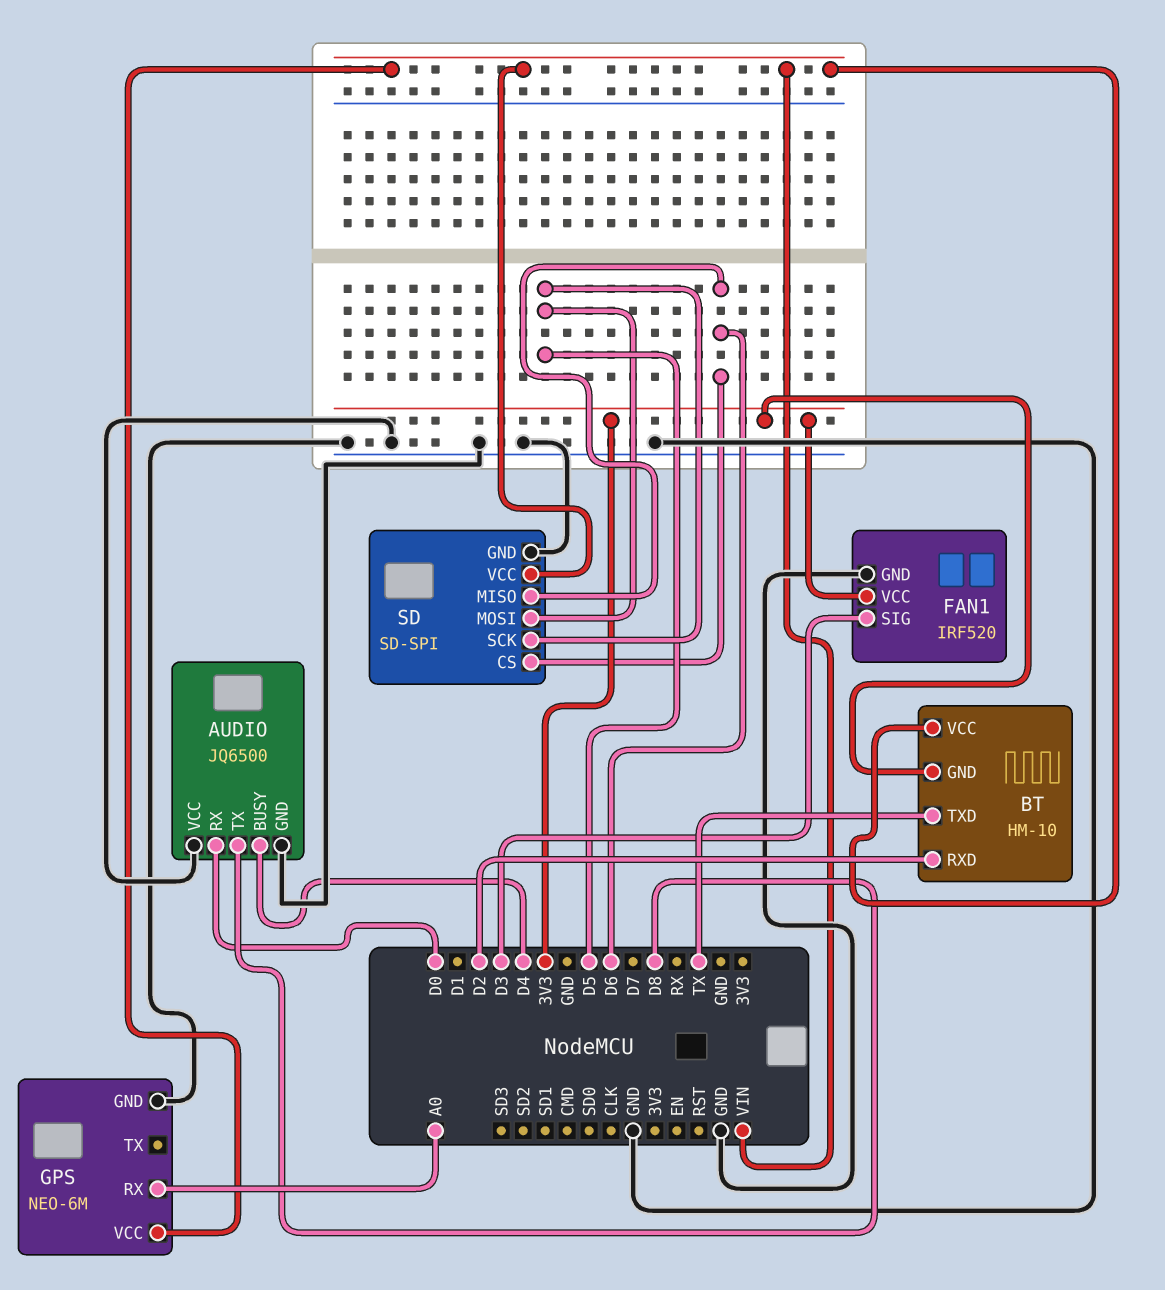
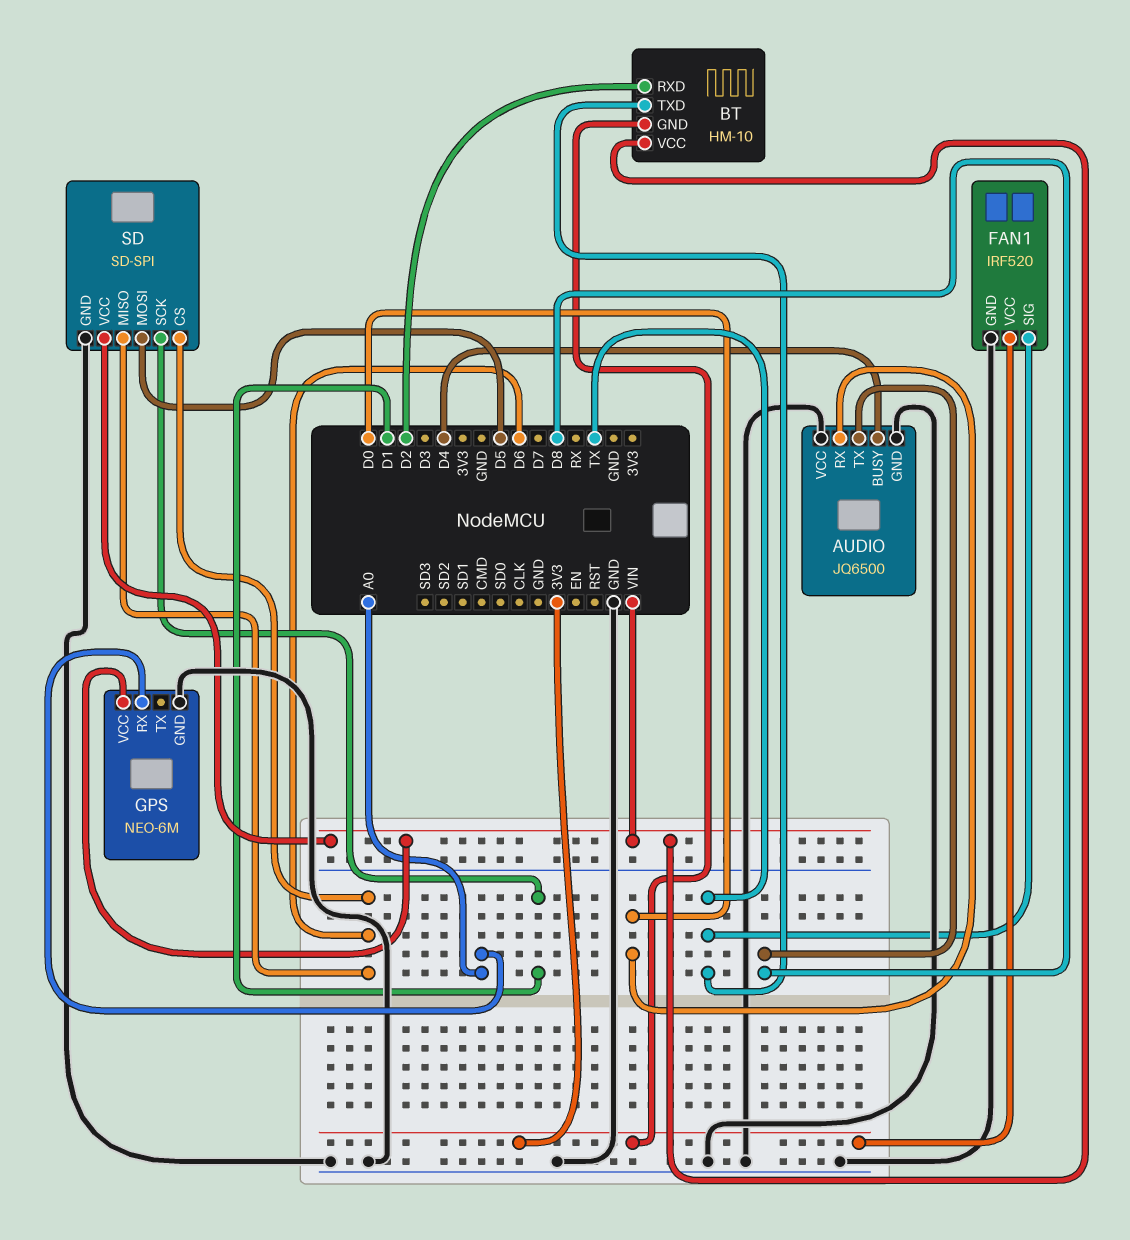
FAN1 pin SIG: D3 -> TX
SD pin SCK: D5 -> D1

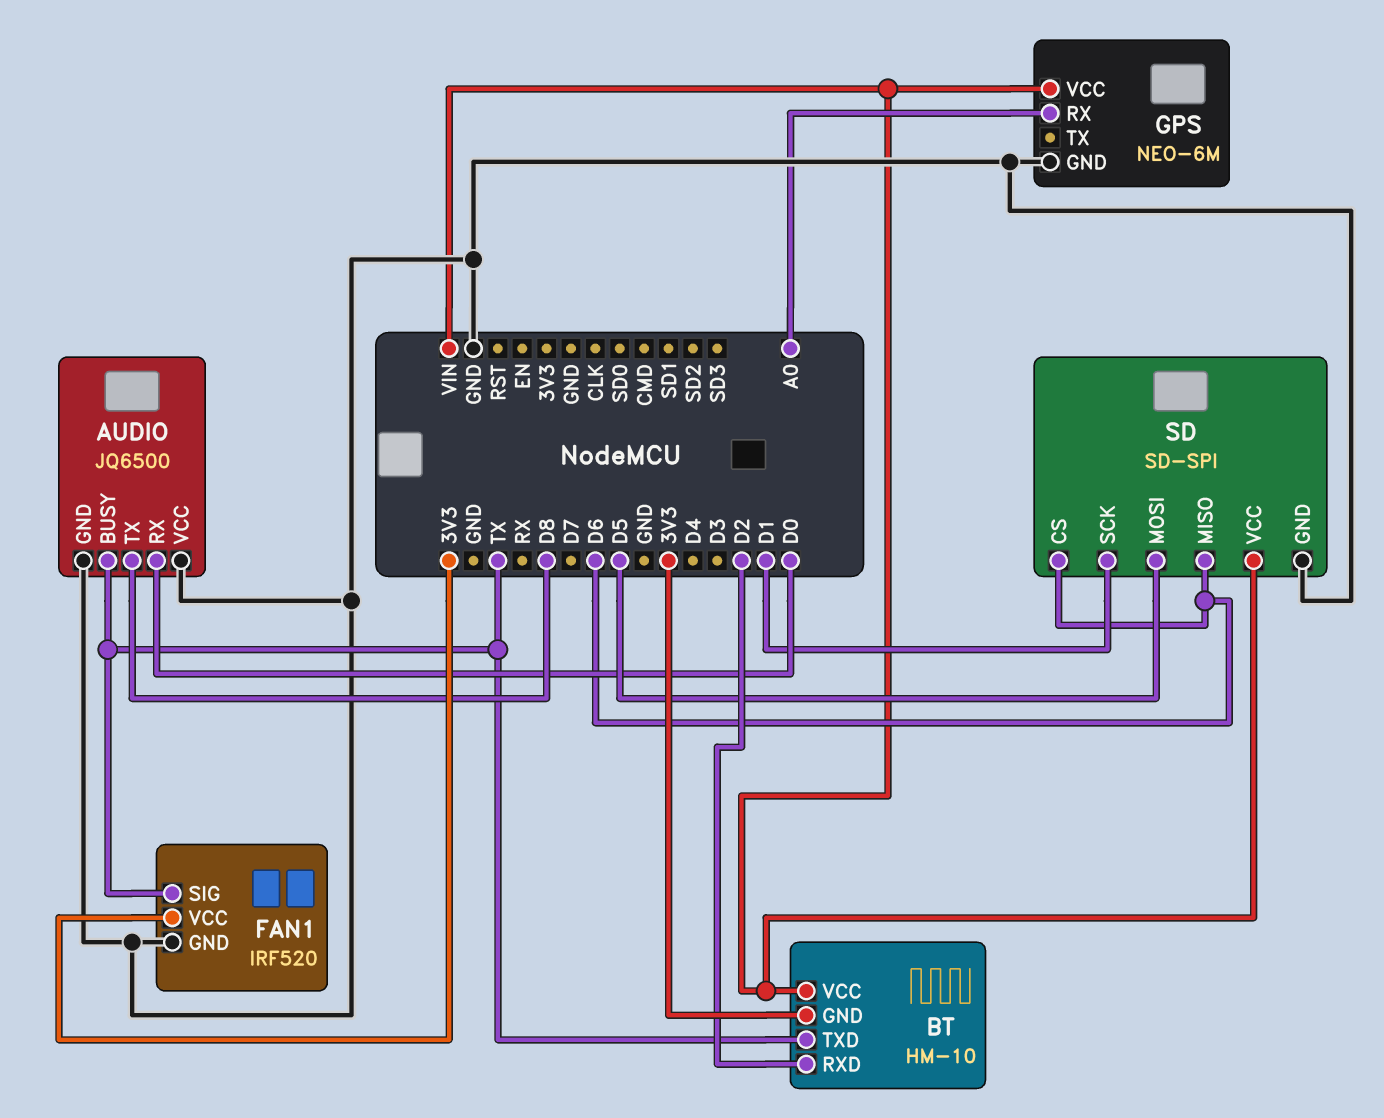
AUDIO pin BUSY: D4 -> TX

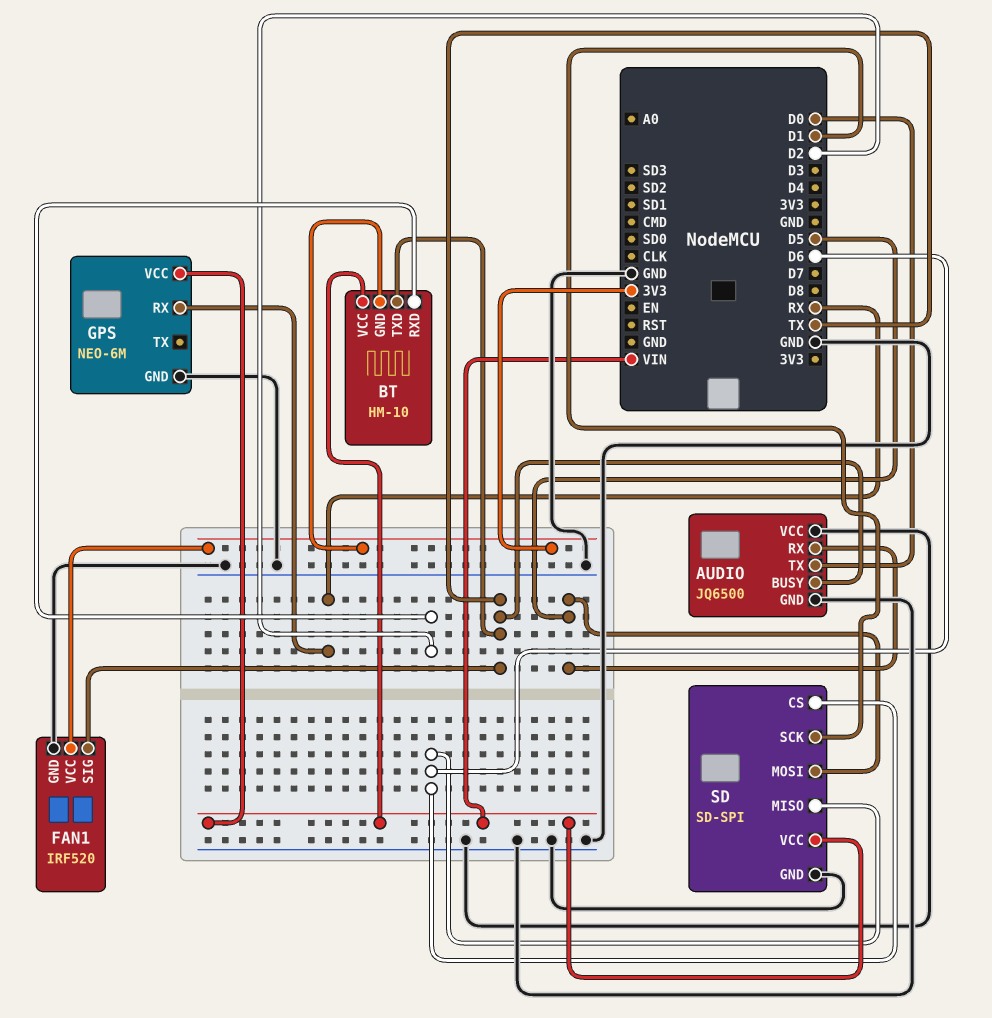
AUDIO pin RX: D0 -> D5
AUDIO pin TX: D8 -> D0
GPS pin RX: A0 -> RX

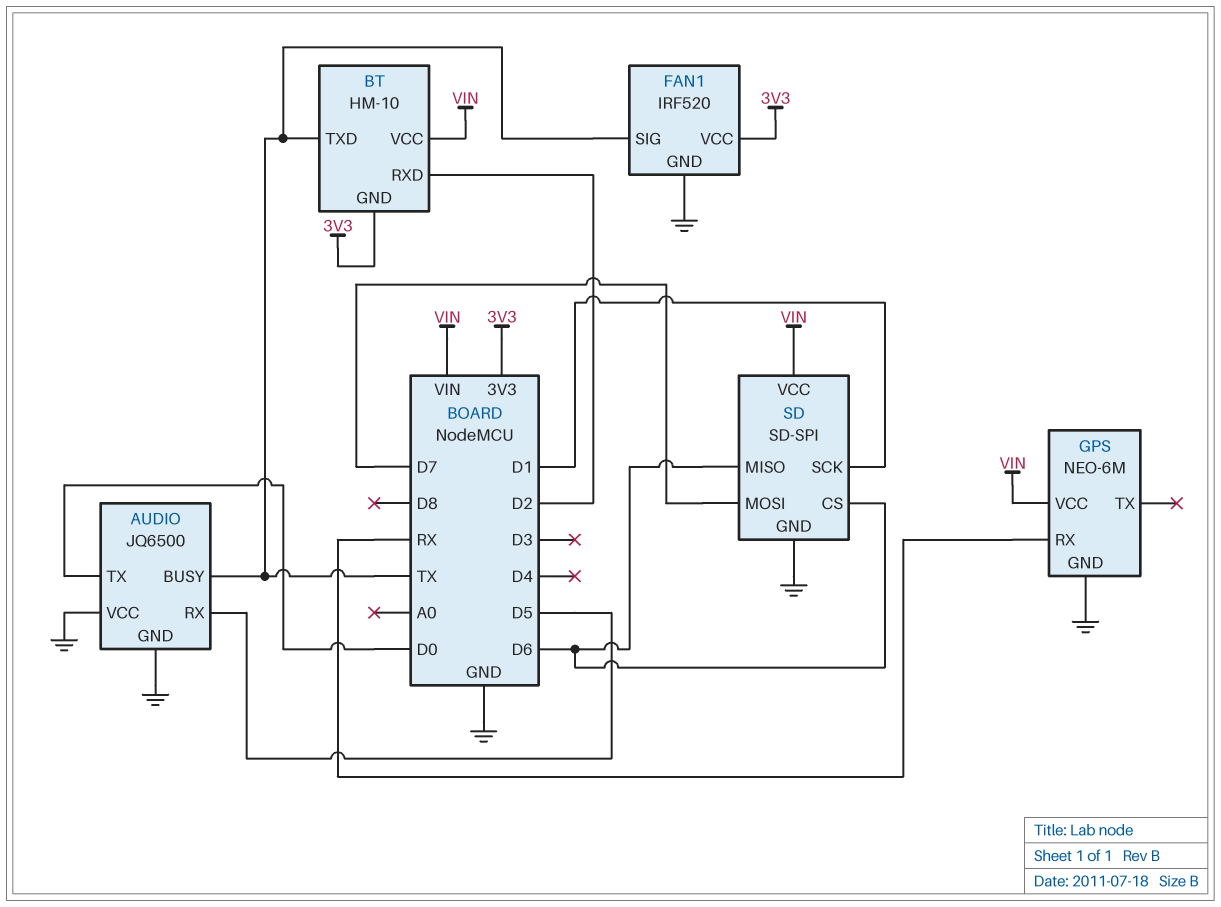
SD pin MOSI: D5 -> D7

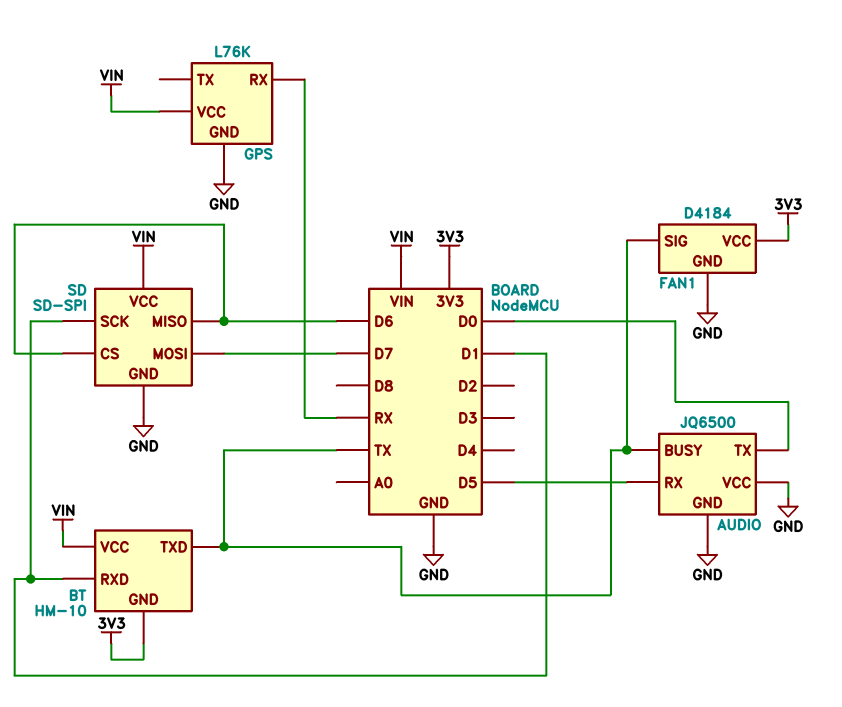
BT pin RXD: D2 -> D1
FAN1: IRF520 -> D4184
GPS: NEO-6M -> L76K

